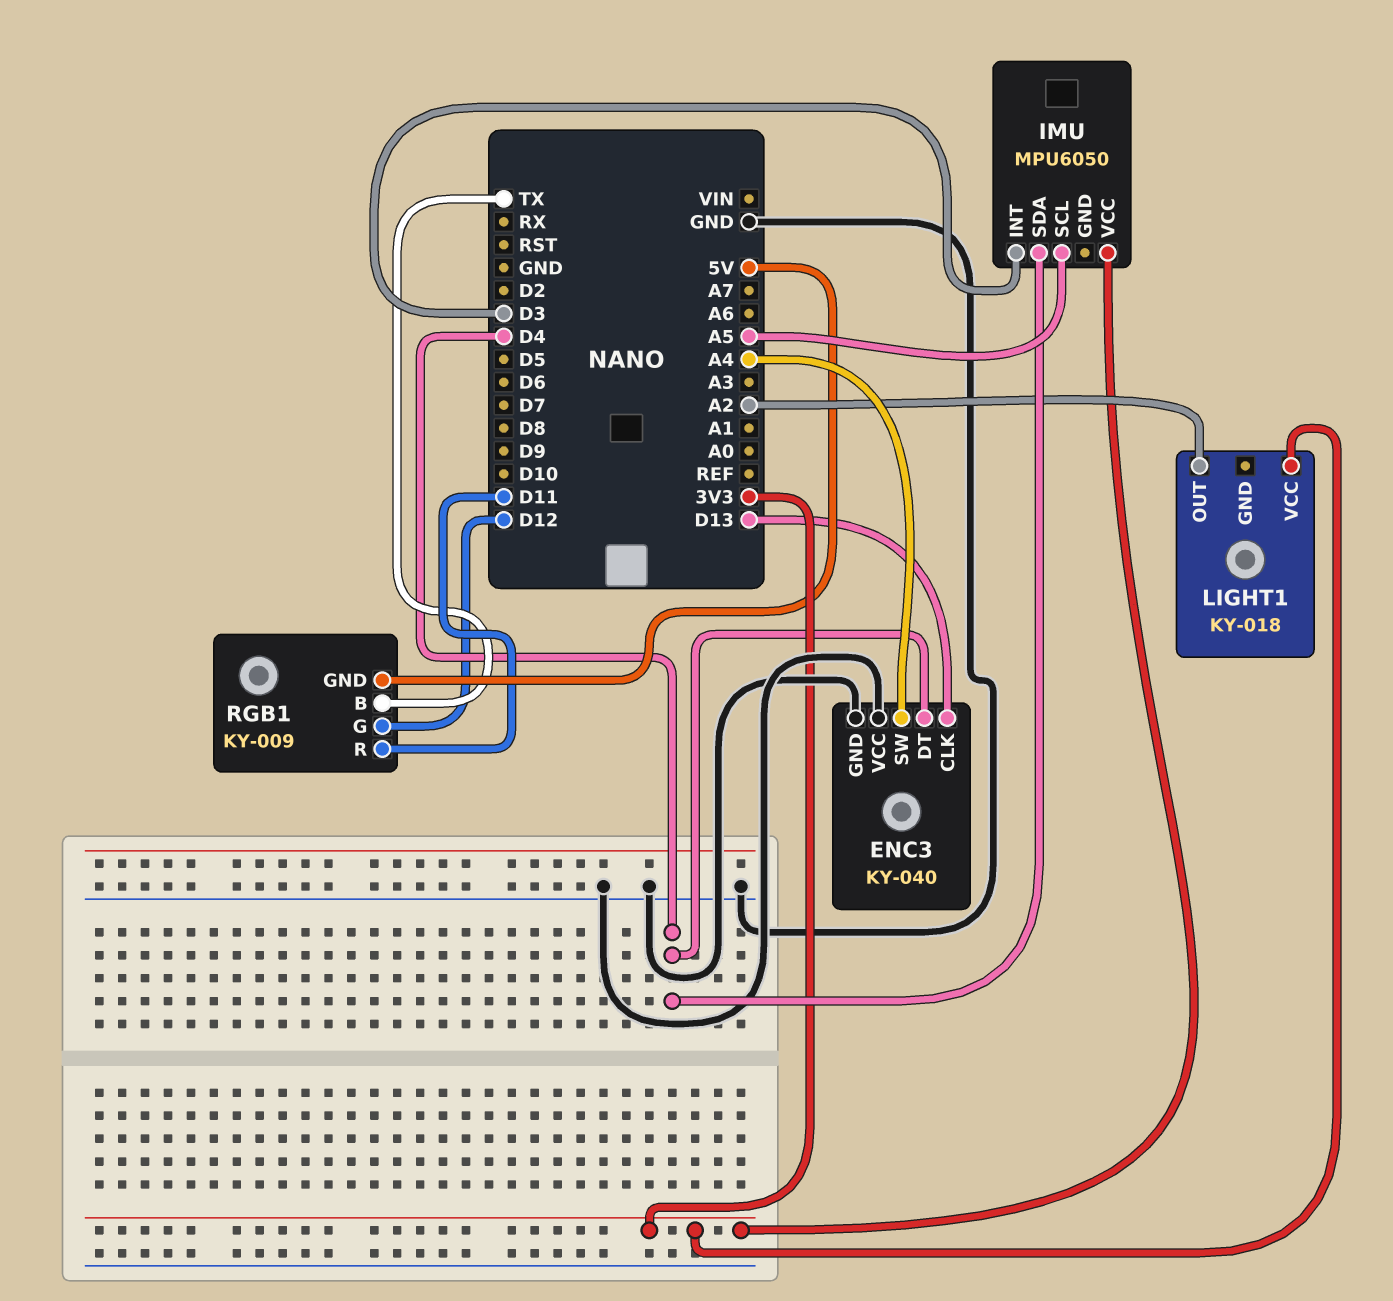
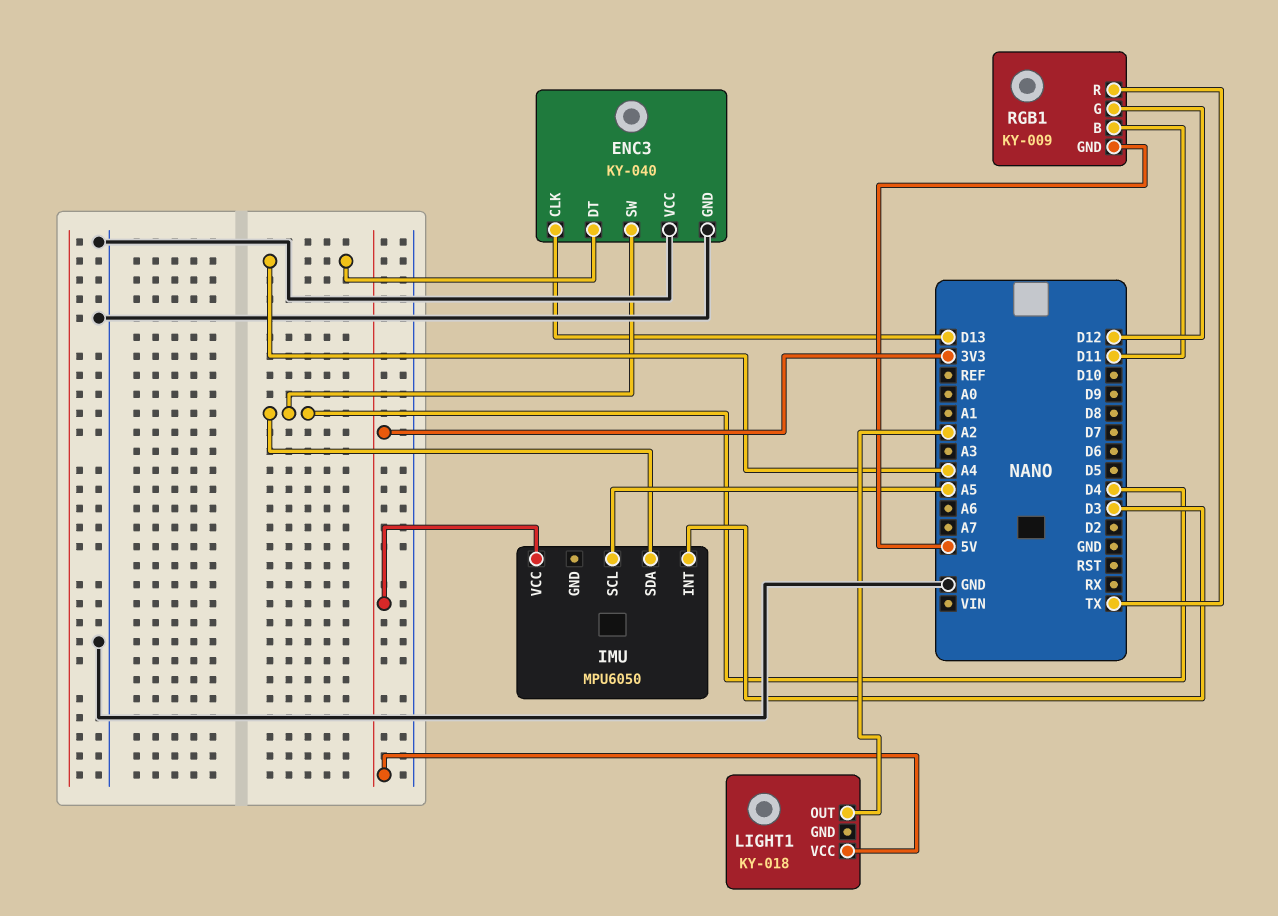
ENC3 pin DT: D4 -> A4
ENC3 pin SW: A4 -> D4
RGB1 pin B: TX -> D11
RGB1 pin R: D11 -> TX

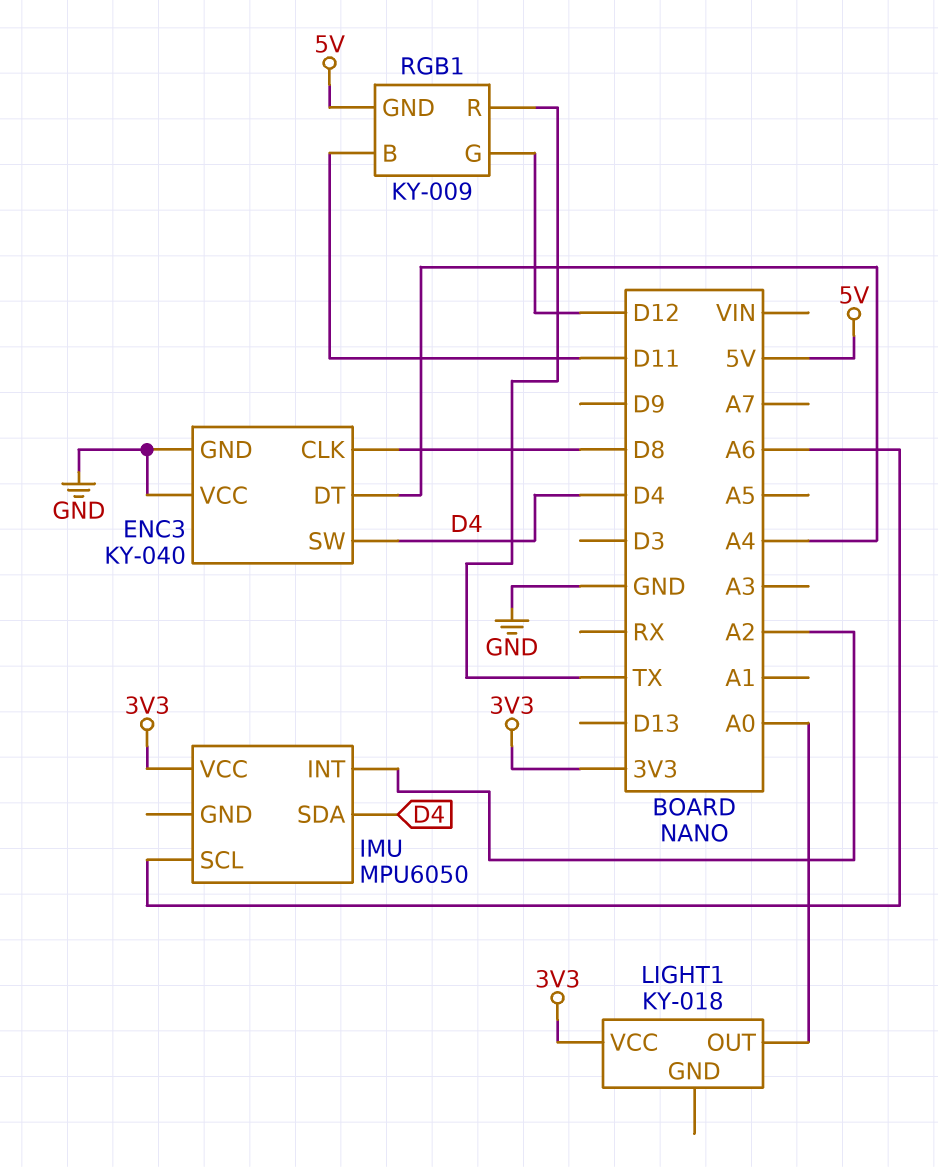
ENC3 pin CLK: D13 -> D8
IMU pin INT: D3 -> A2
IMU pin SCL: A5 -> A6
LIGHT1 pin OUT: A2 -> A0

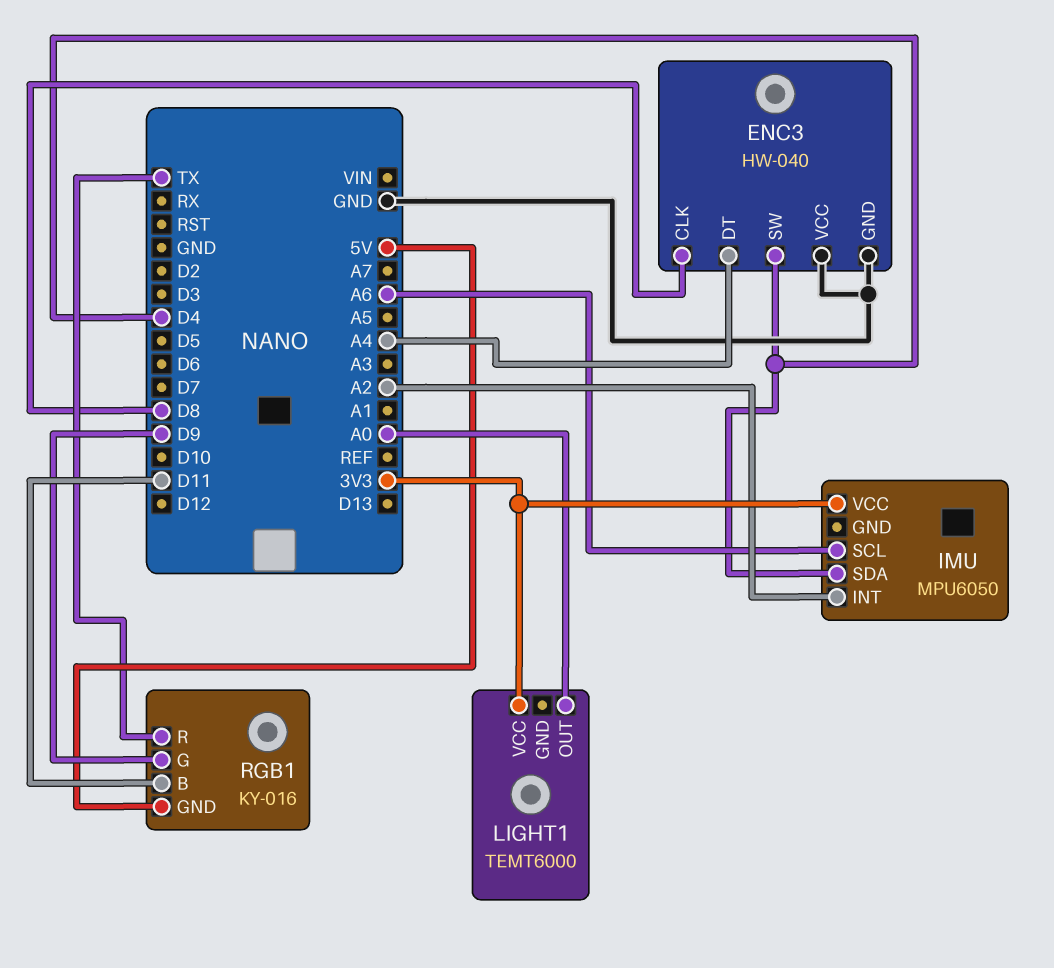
ENC3: KY-040 -> HW-040
LIGHT1: KY-018 -> TEMT6000
RGB1: KY-009 -> KY-016
RGB1 pin G: D12 -> D9

